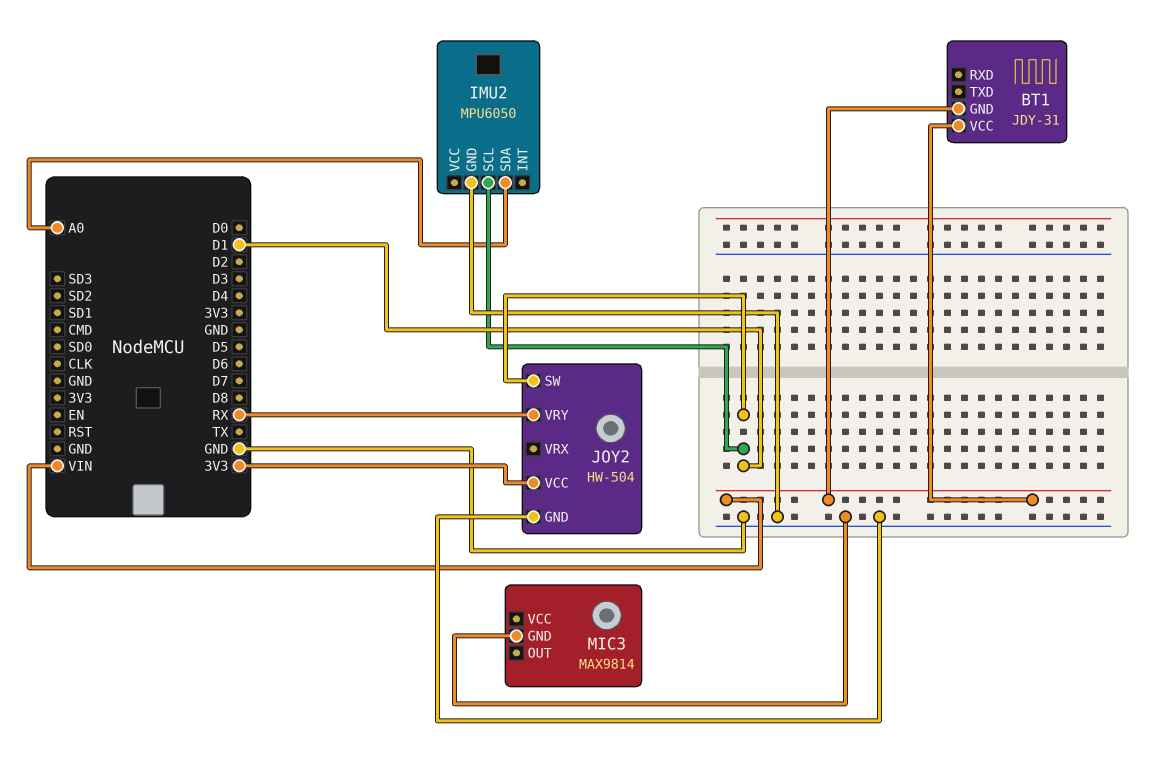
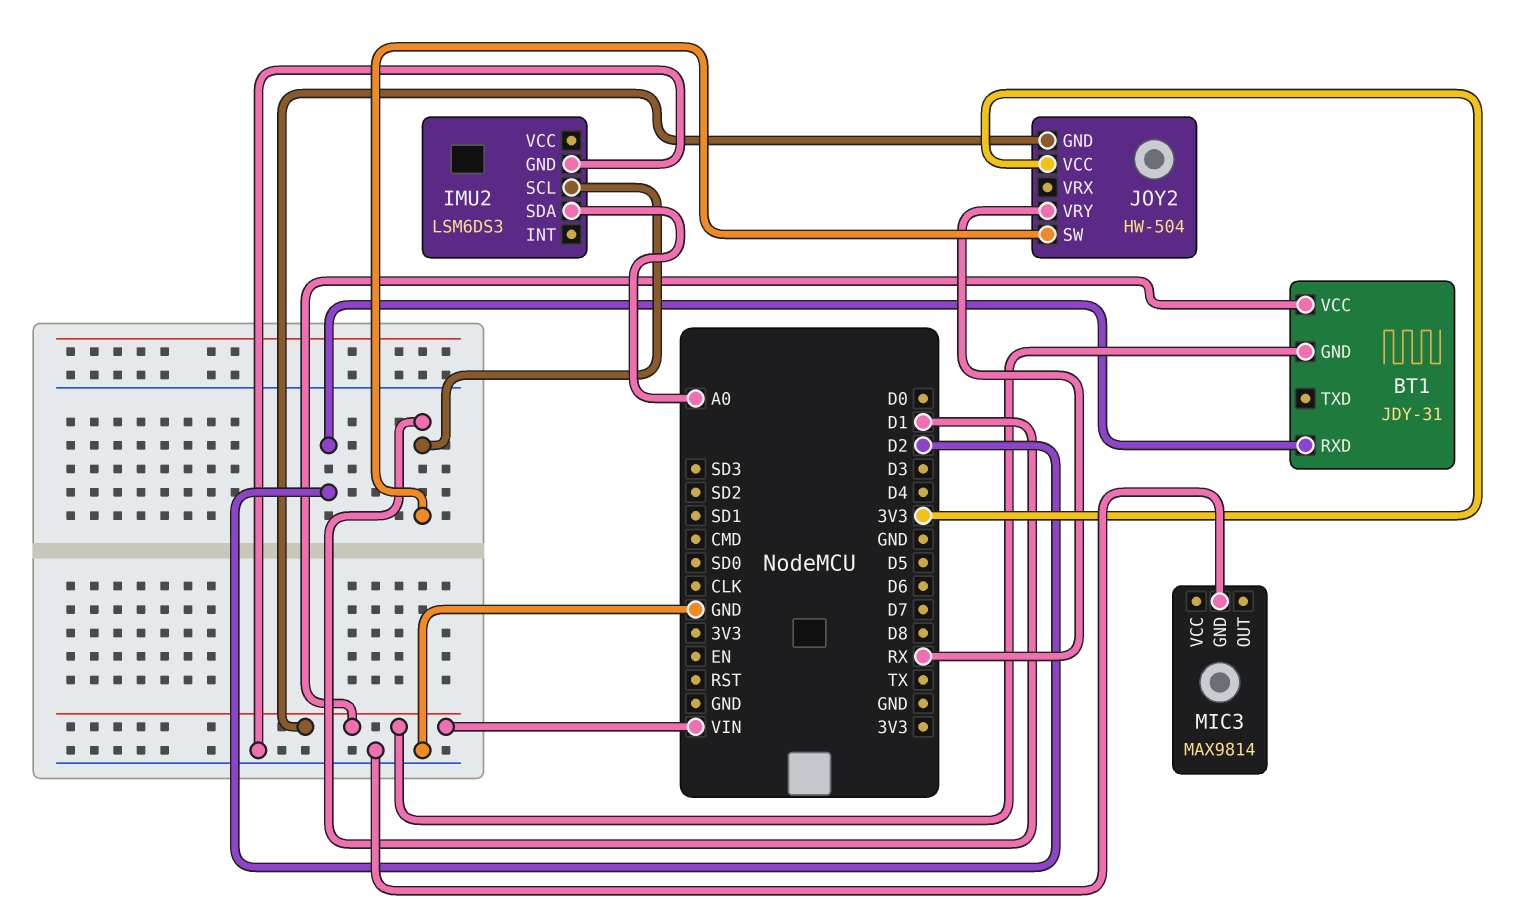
BT1 pin RXD: none -> D2
IMU2: MPU6050 -> LSM6DS3
JOY2 pin GND: GND -> VIN

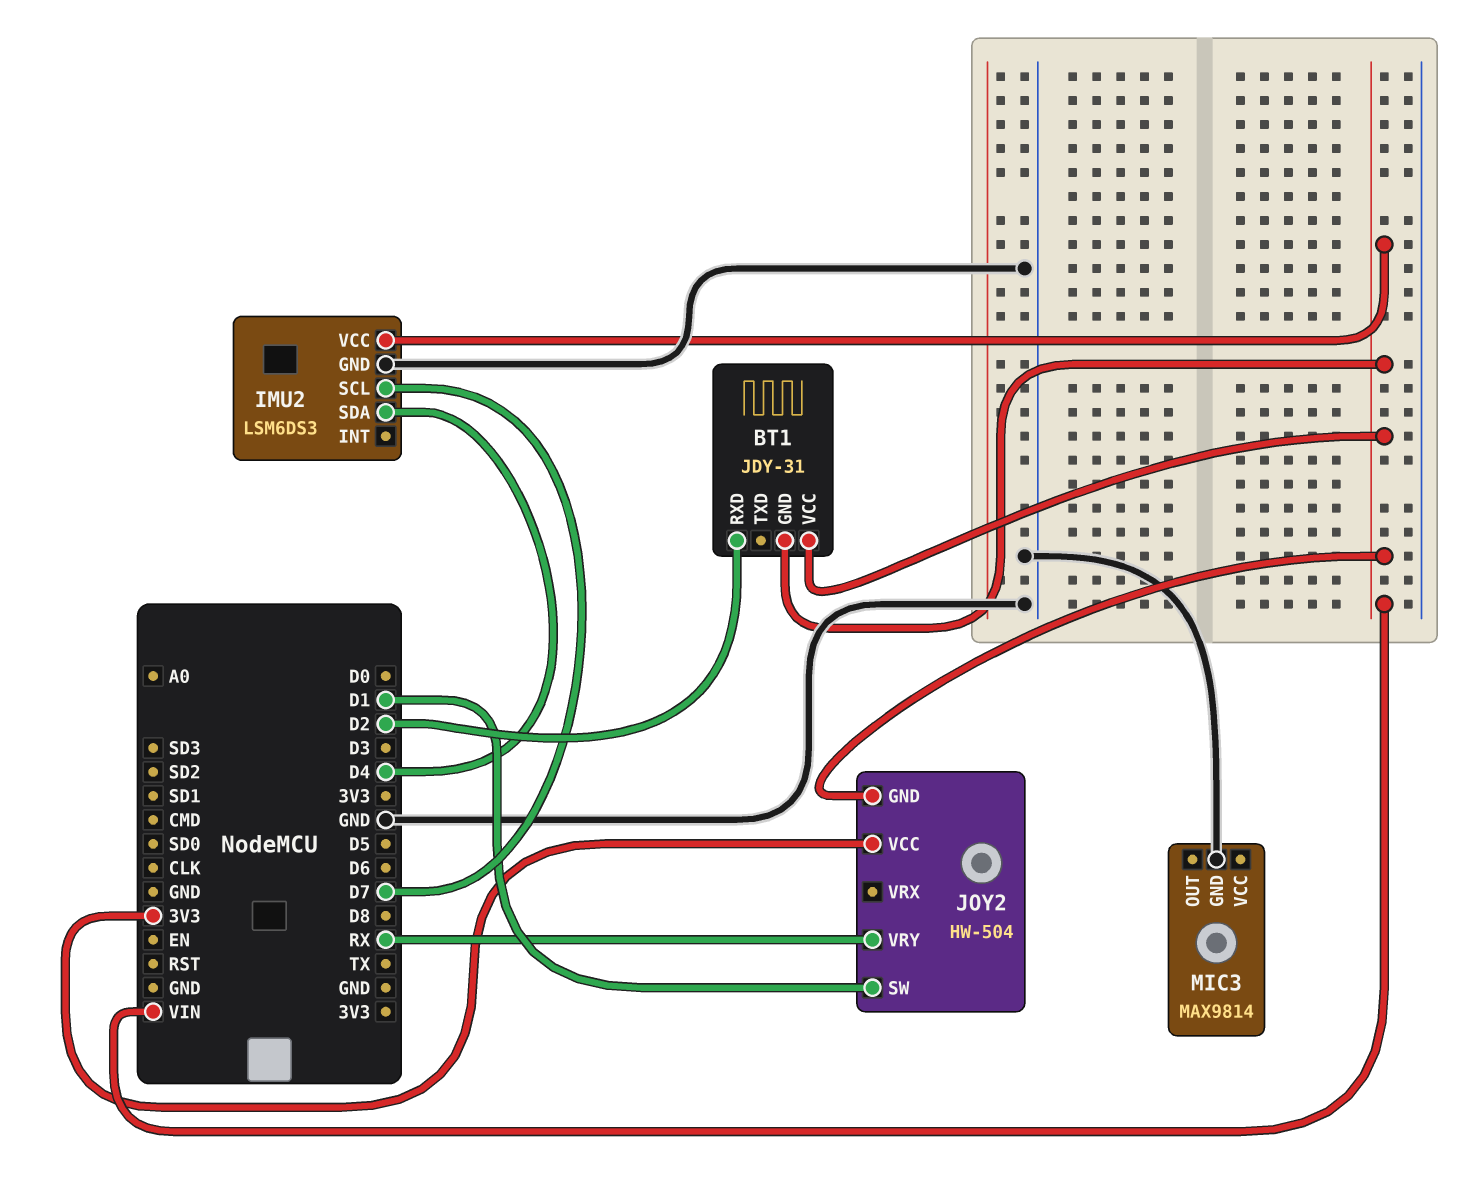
IMU2 pin SCL: D1 -> D7
IMU2 pin SDA: A0 -> D4
IMU2 pin VCC: none -> VIN

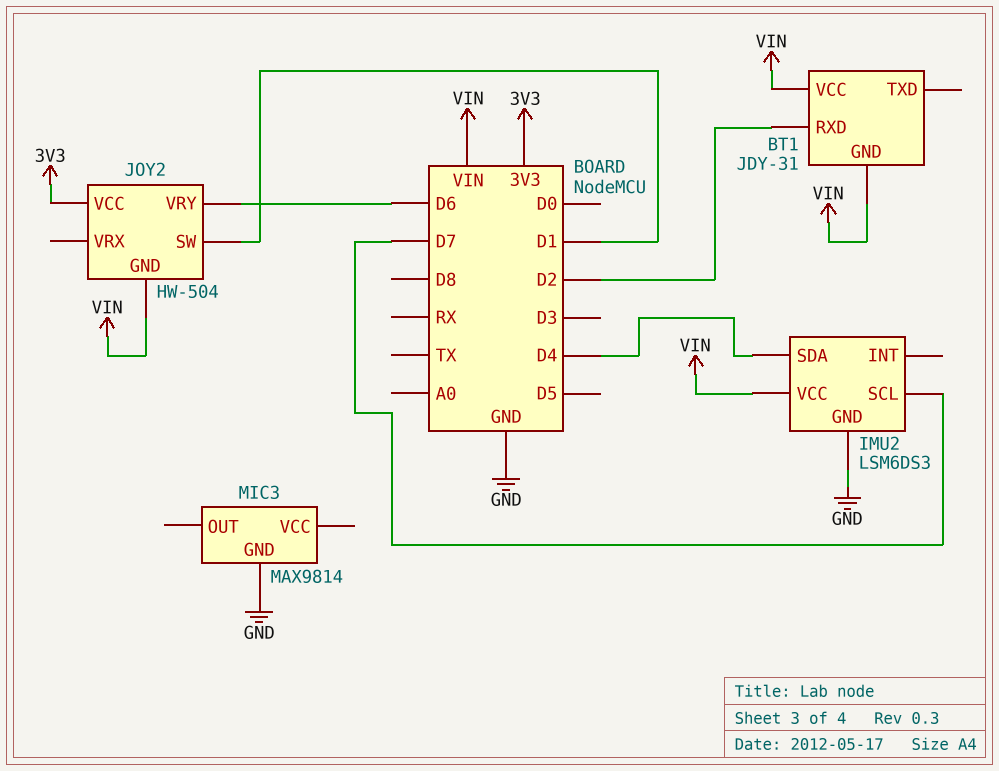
JOY2 pin VRY: RX -> D6

